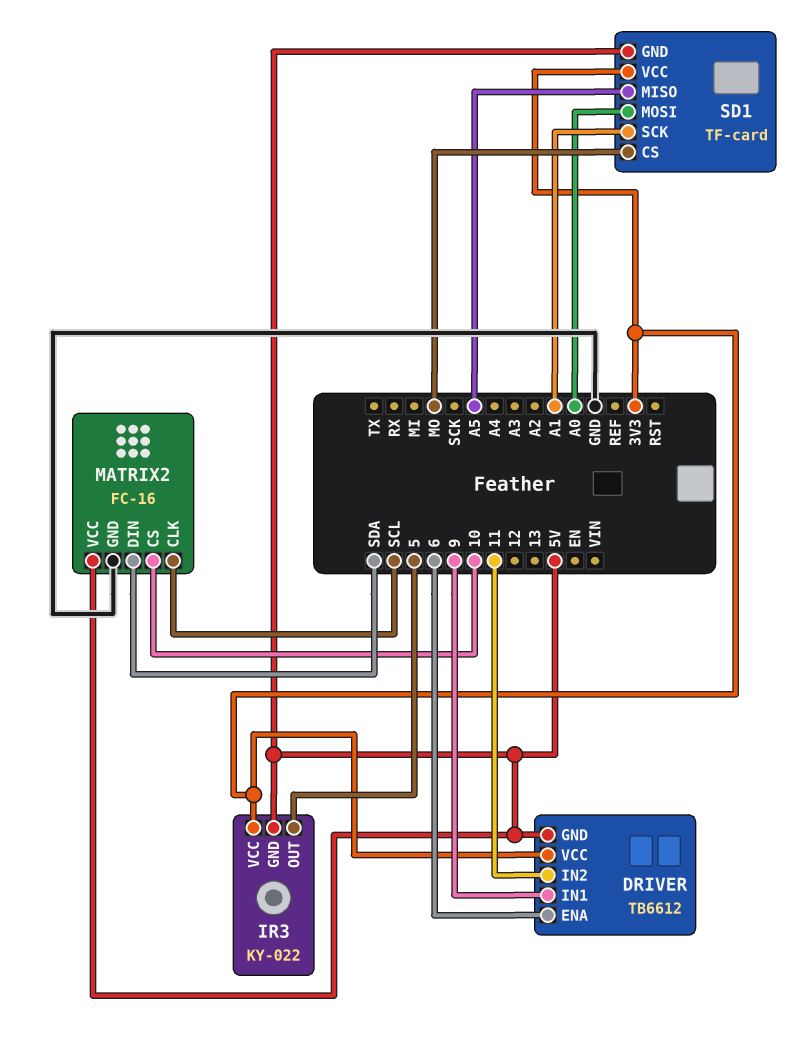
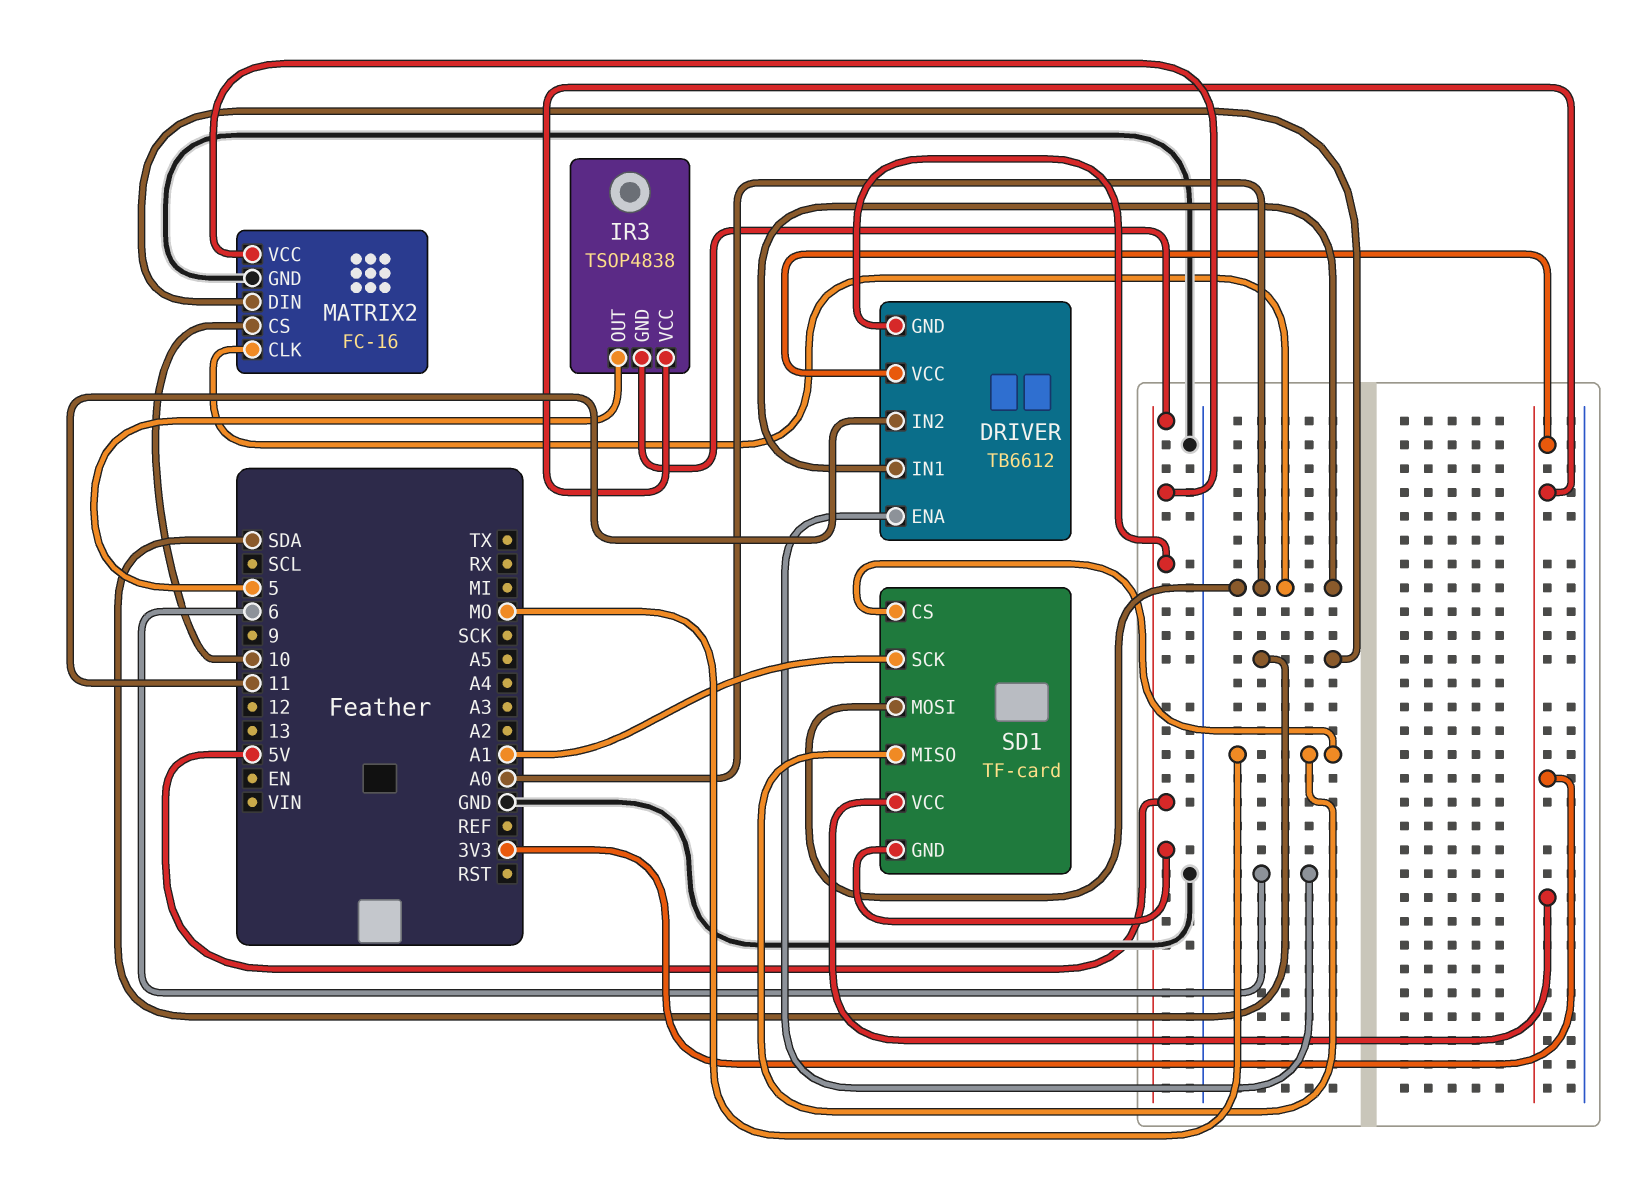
DRIVER pin IN1: 9 -> A0
IR3: KY-022 -> TSOP4838
MATRIX2 pin CLK: SCL -> A0
SD1 pin MISO: A5 -> MO

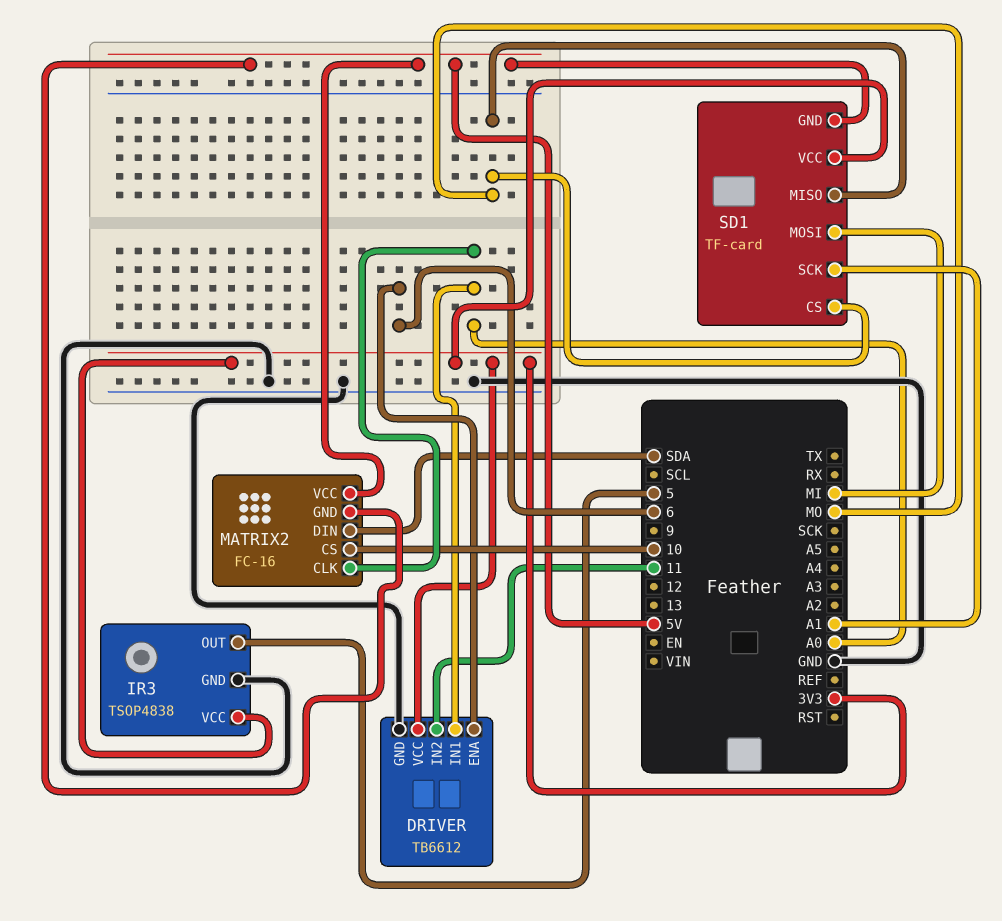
DRIVER pin GND: 5V -> GND
IR3 pin GND: 5V -> GND
MATRIX2 pin GND: GND -> 5V
SD1 pin MOSI: A0 -> MI

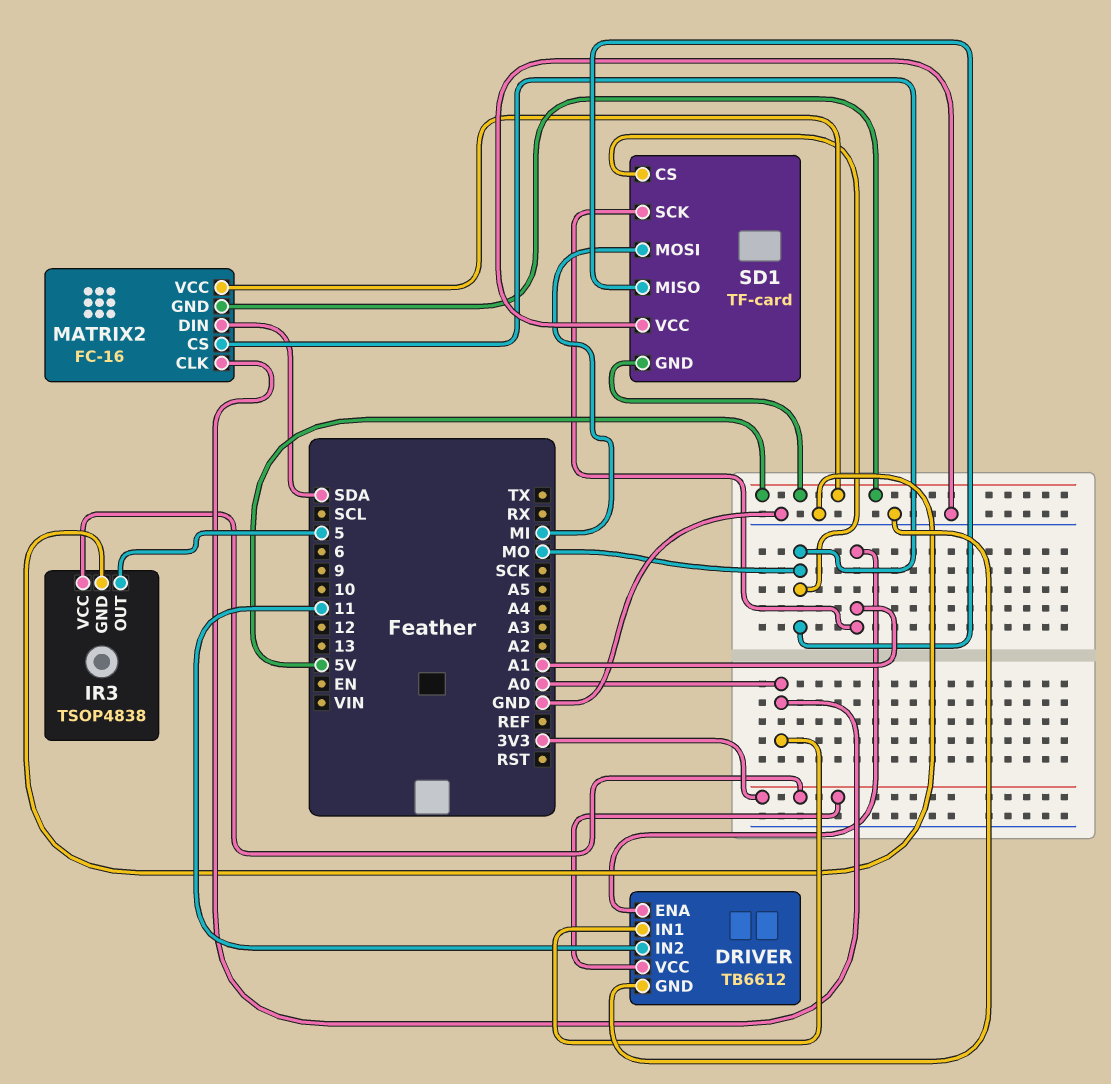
DRIVER pin ENA: 6 -> A1
MATRIX2 pin CS: 10 -> MO
SD1 pin VCC: 3V3 -> GND

